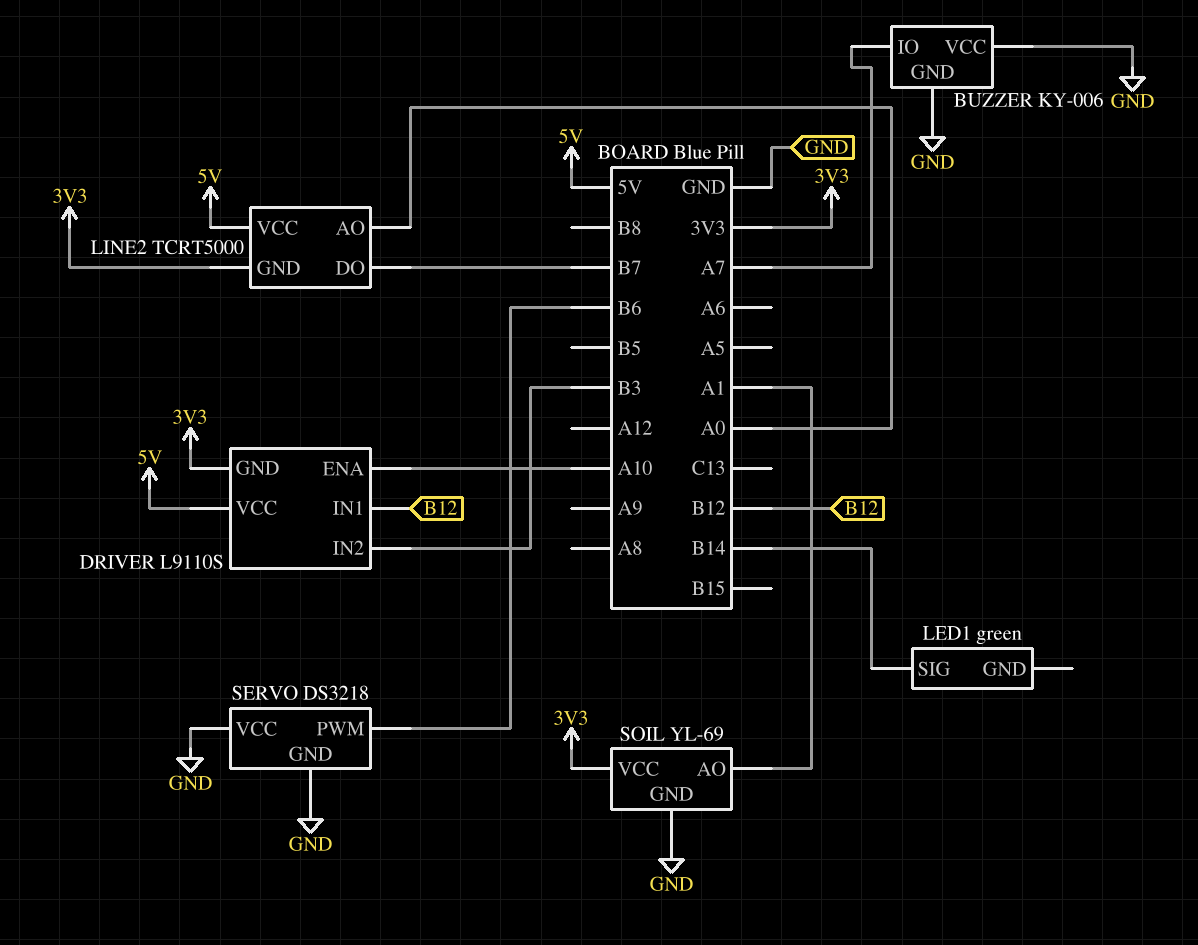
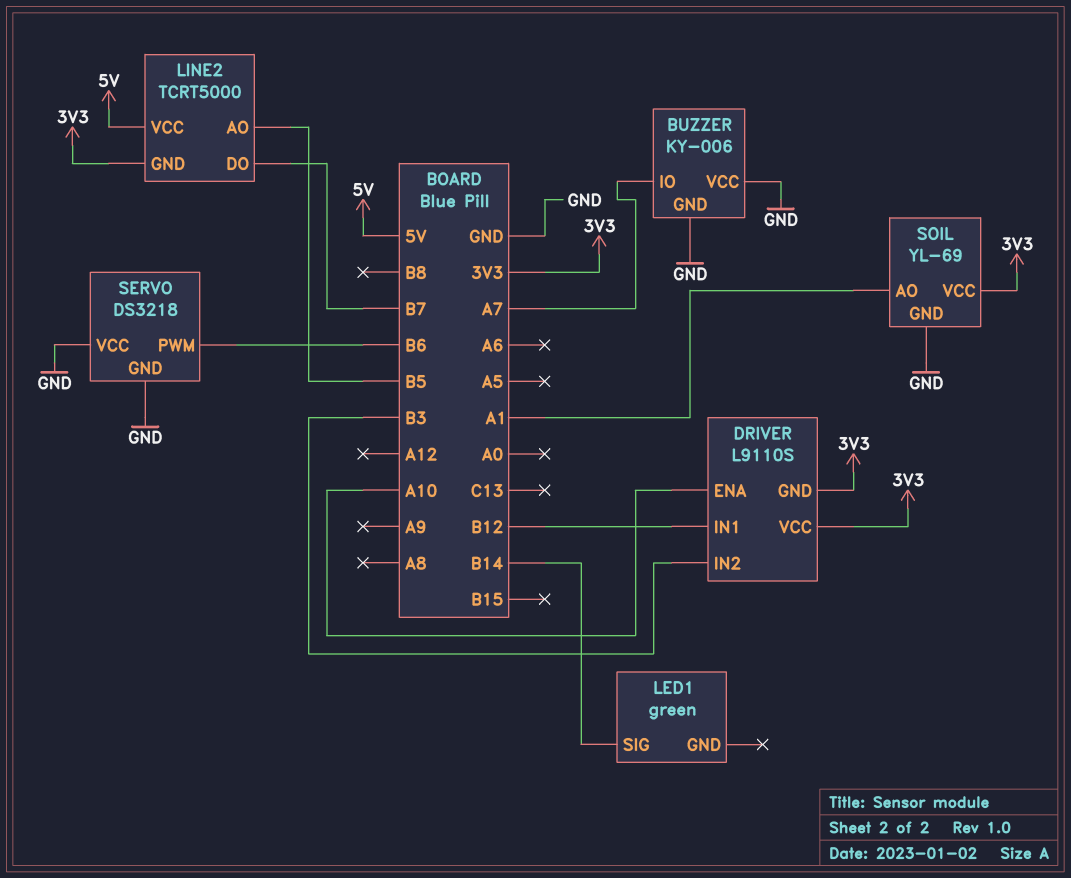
DRIVER pin VCC: 5V -> 3V3
LINE2 pin AO: A0 -> B5

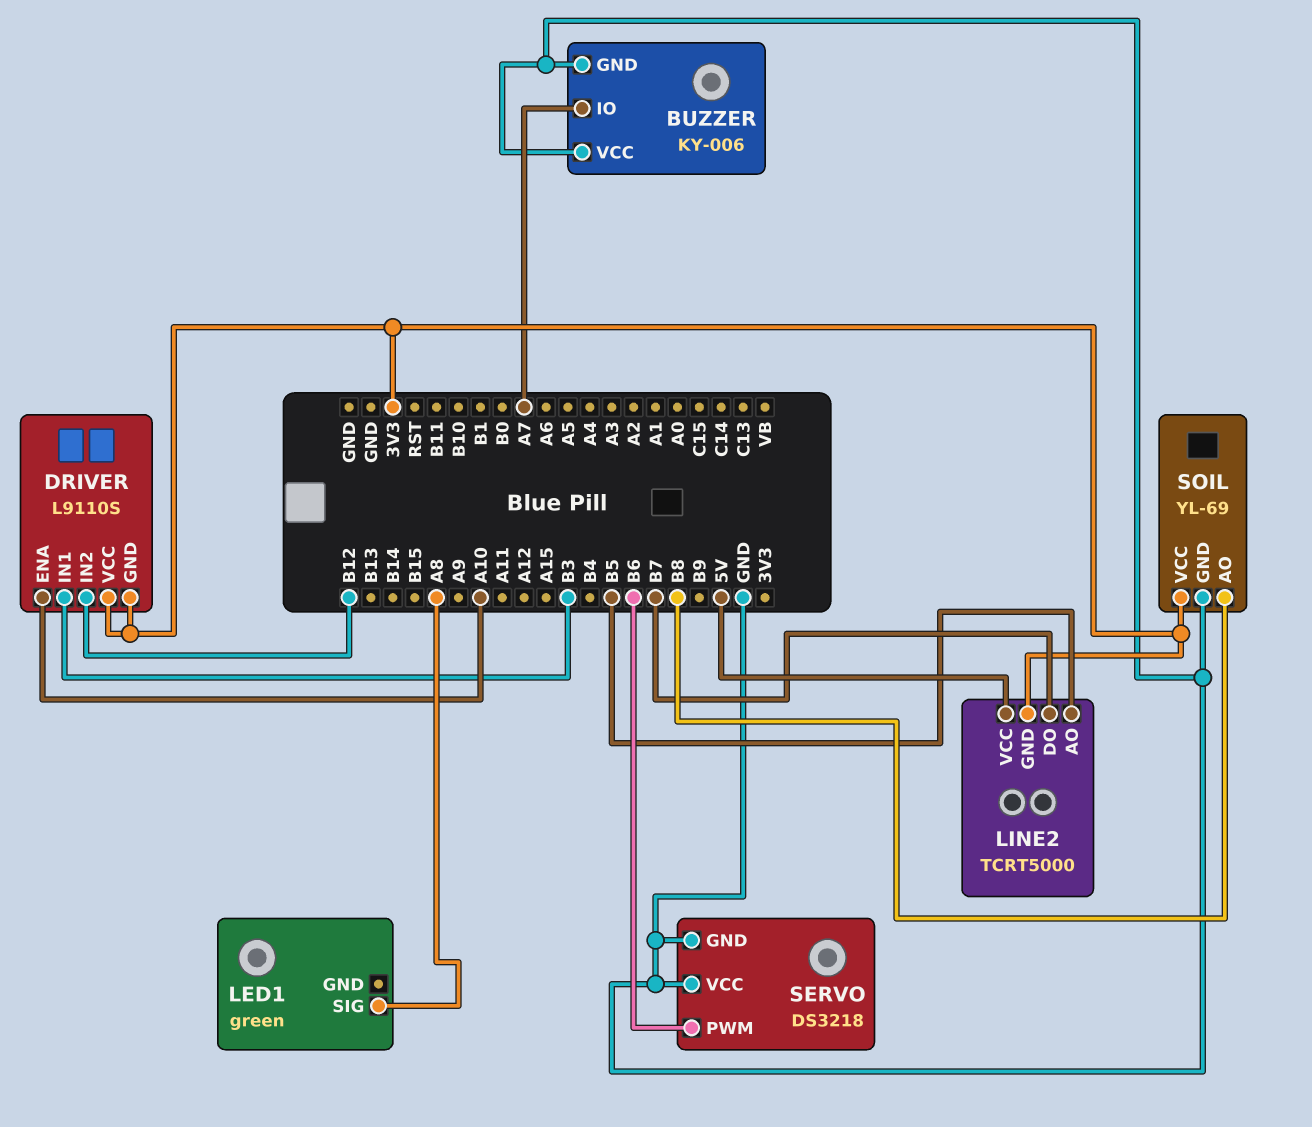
DRIVER pin IN1: B12 -> B3
DRIVER pin IN2: B3 -> B12
LED1 pin SIG: B14 -> A8
SOIL pin AO: A1 -> B8

